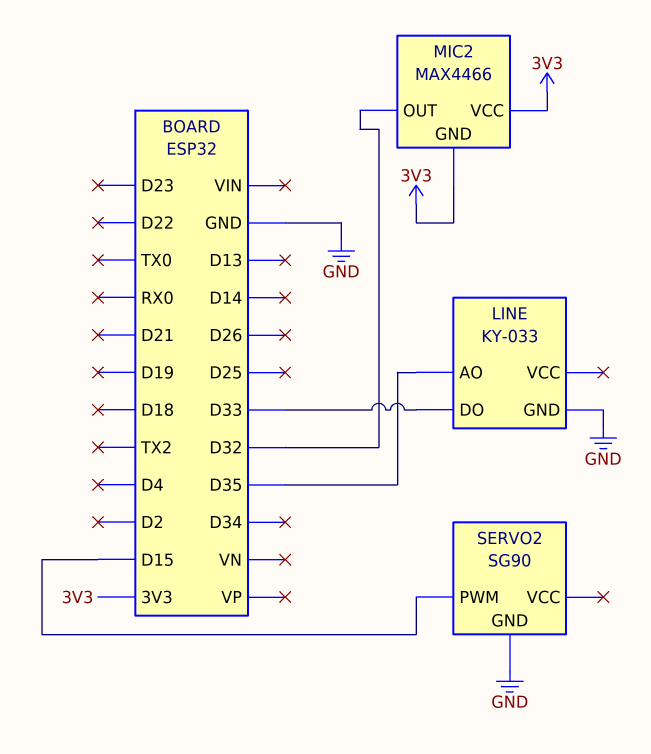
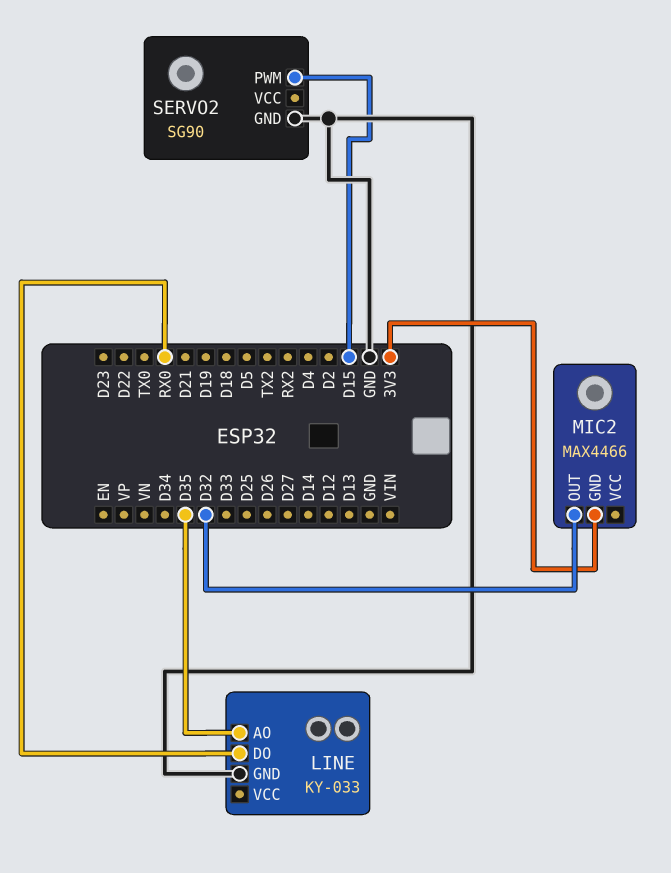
LINE pin DO: D33 -> RX0
MIC2 pin VCC: 3V3 -> none

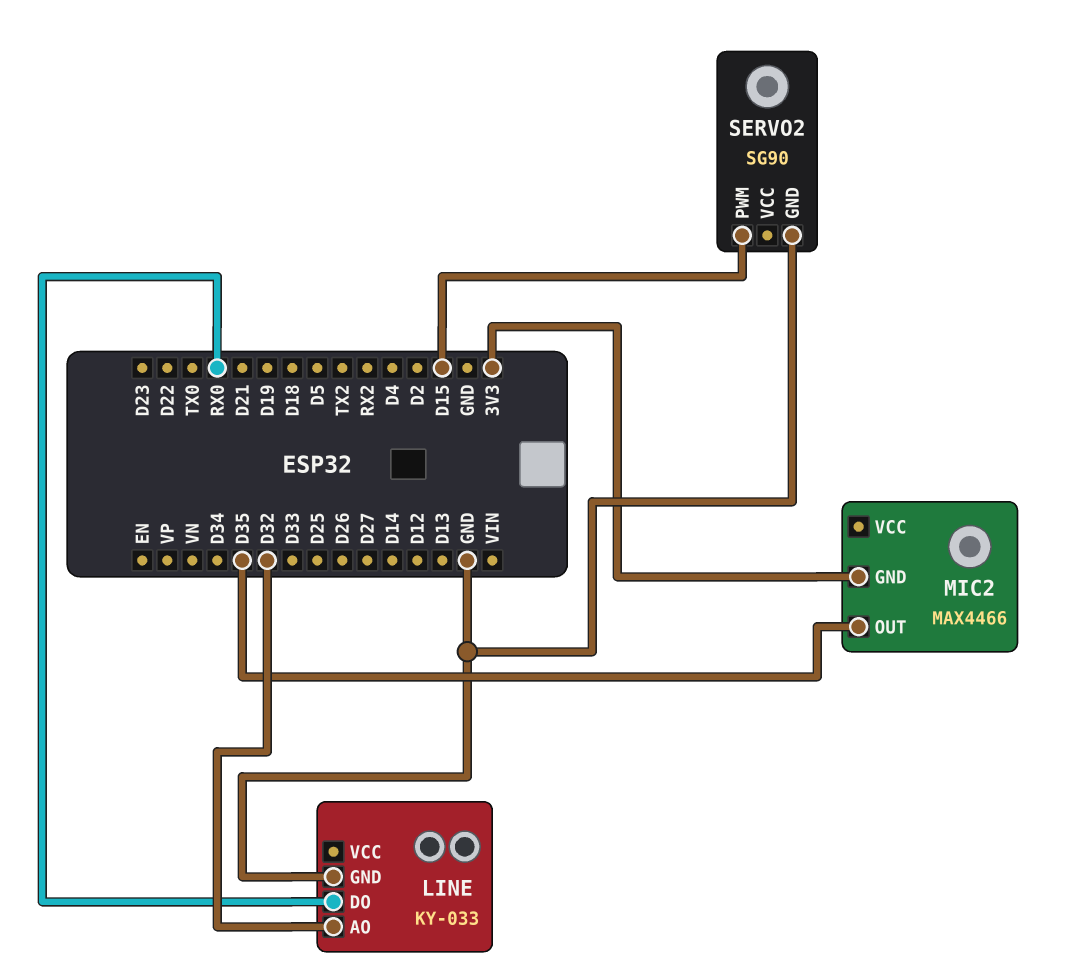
LINE pin AO: D35 -> D32
MIC2 pin OUT: D32 -> D35

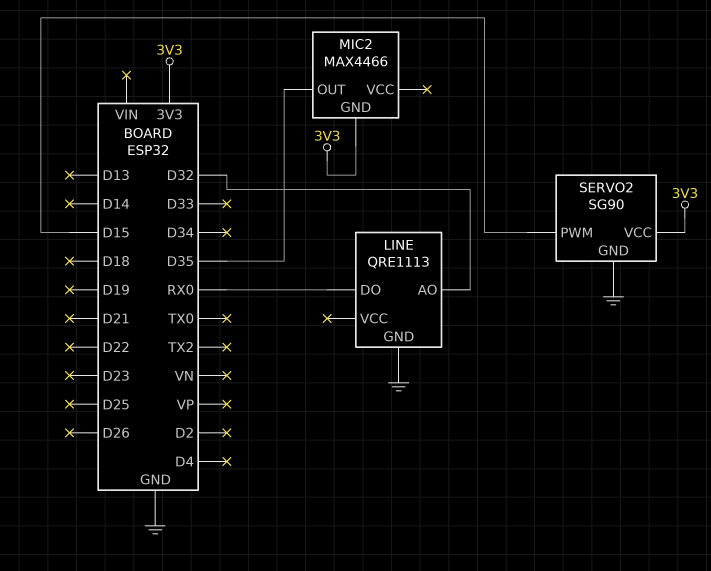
LINE: KY-033 -> QRE1113
SERVO2 pin VCC: none -> 3V3

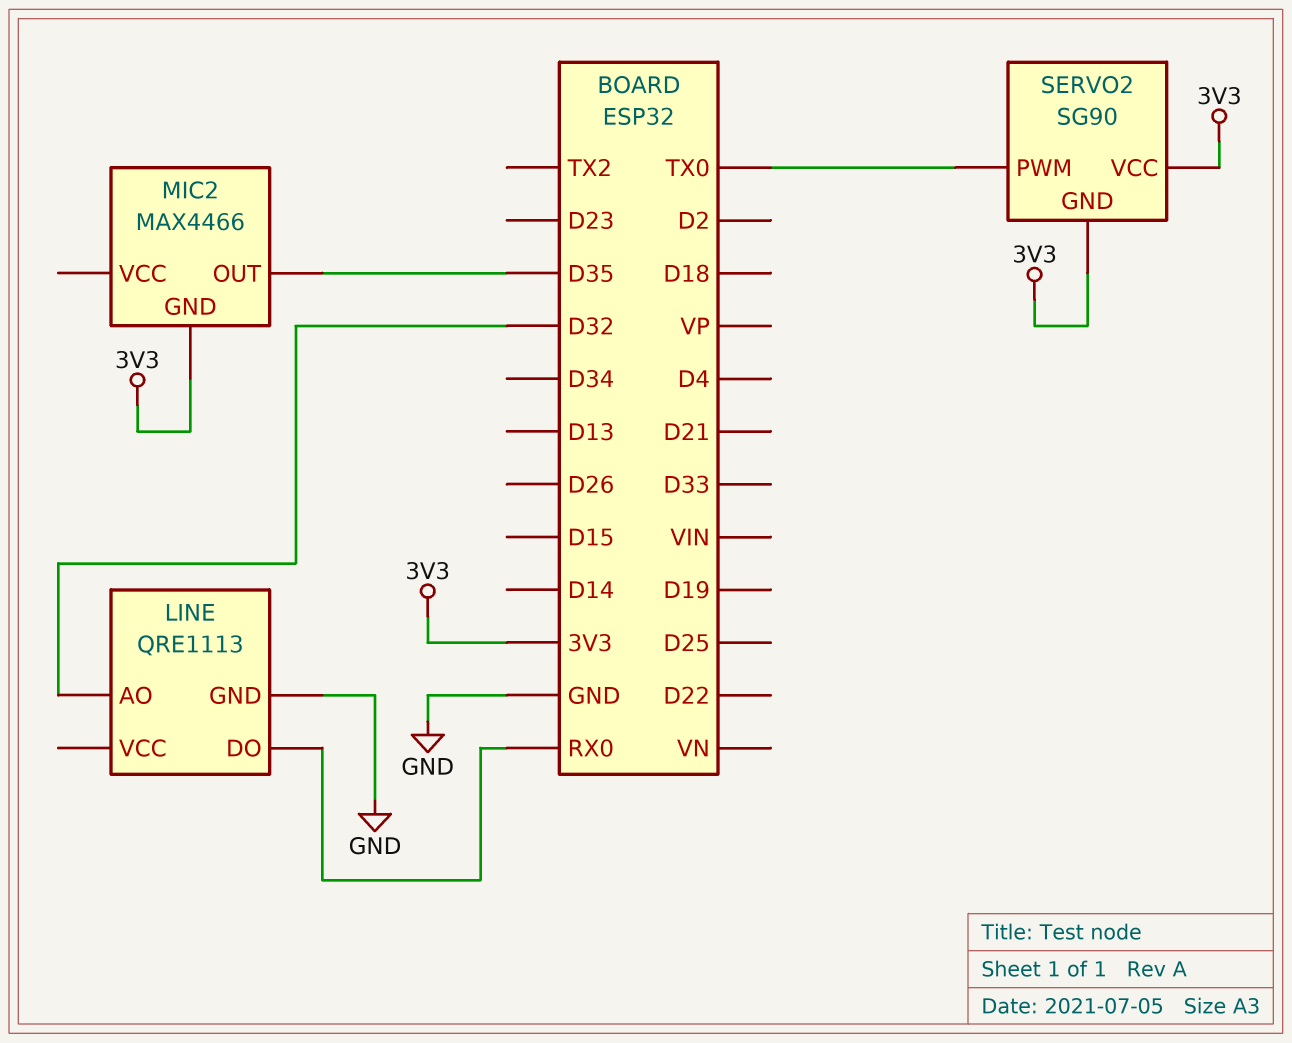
SERVO2 pin GND: GND -> 3V3
SERVO2 pin PWM: D15 -> TX0

